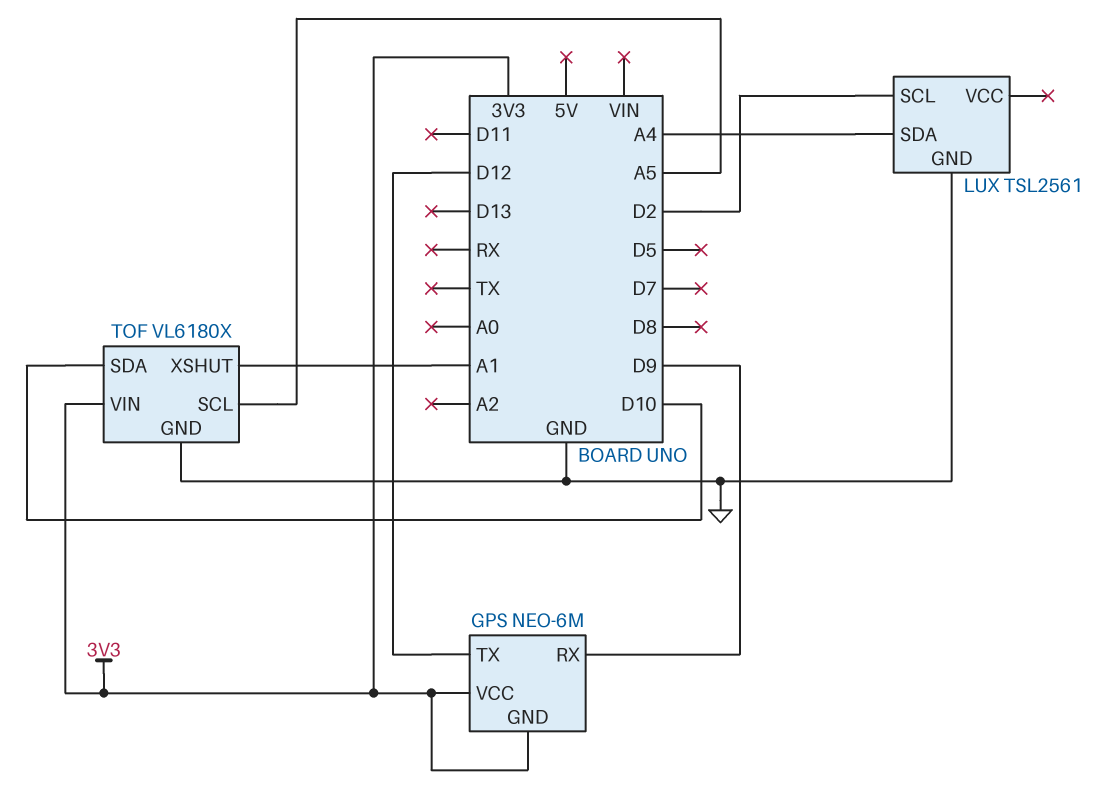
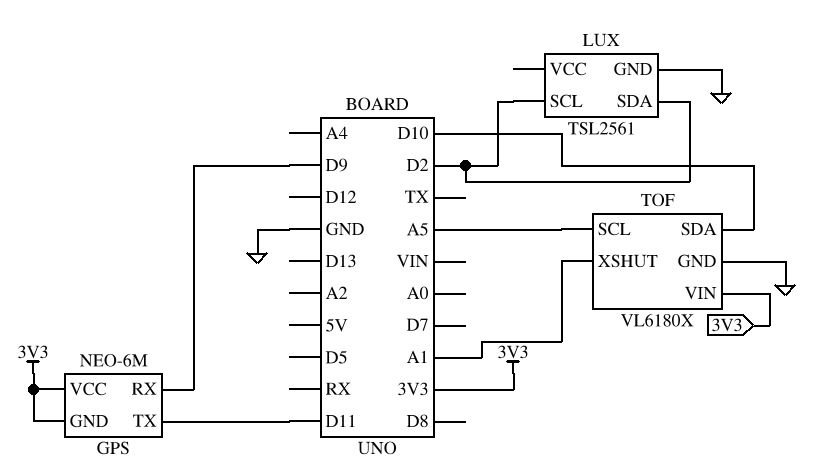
GPS pin TX: D12 -> D11
LUX pin SDA: A4 -> D2

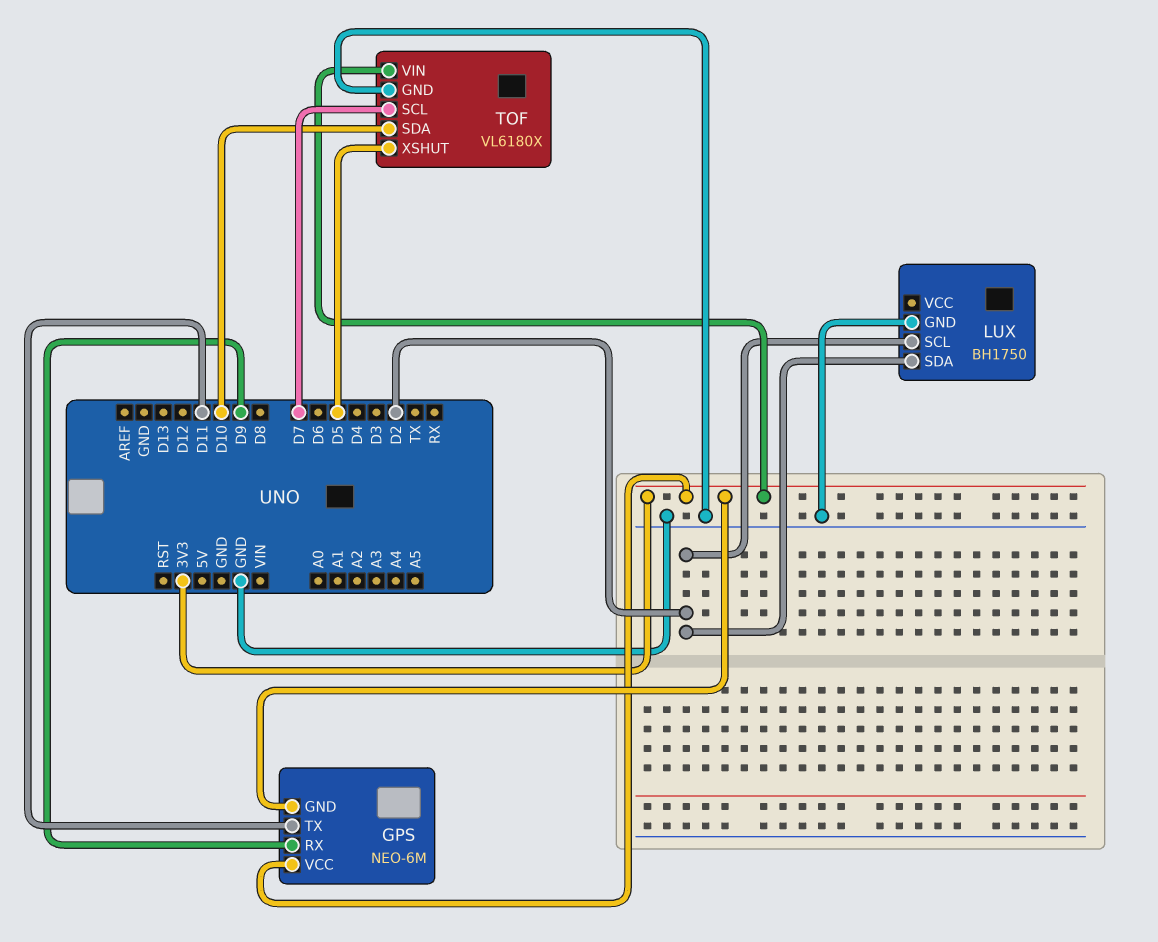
LUX: TSL2561 -> BH1750
TOF pin SCL: A5 -> D7
TOF pin XSHUT: A1 -> D5

